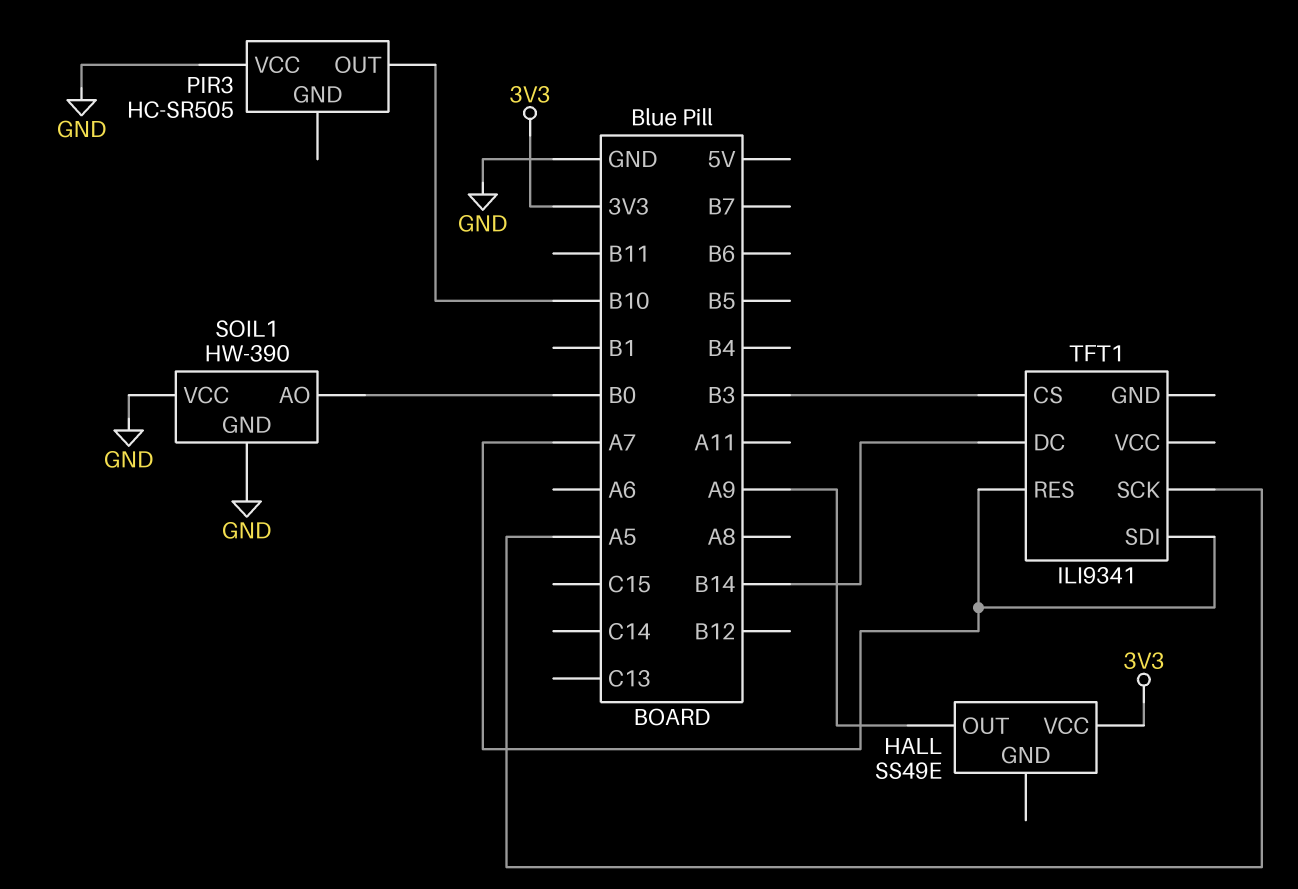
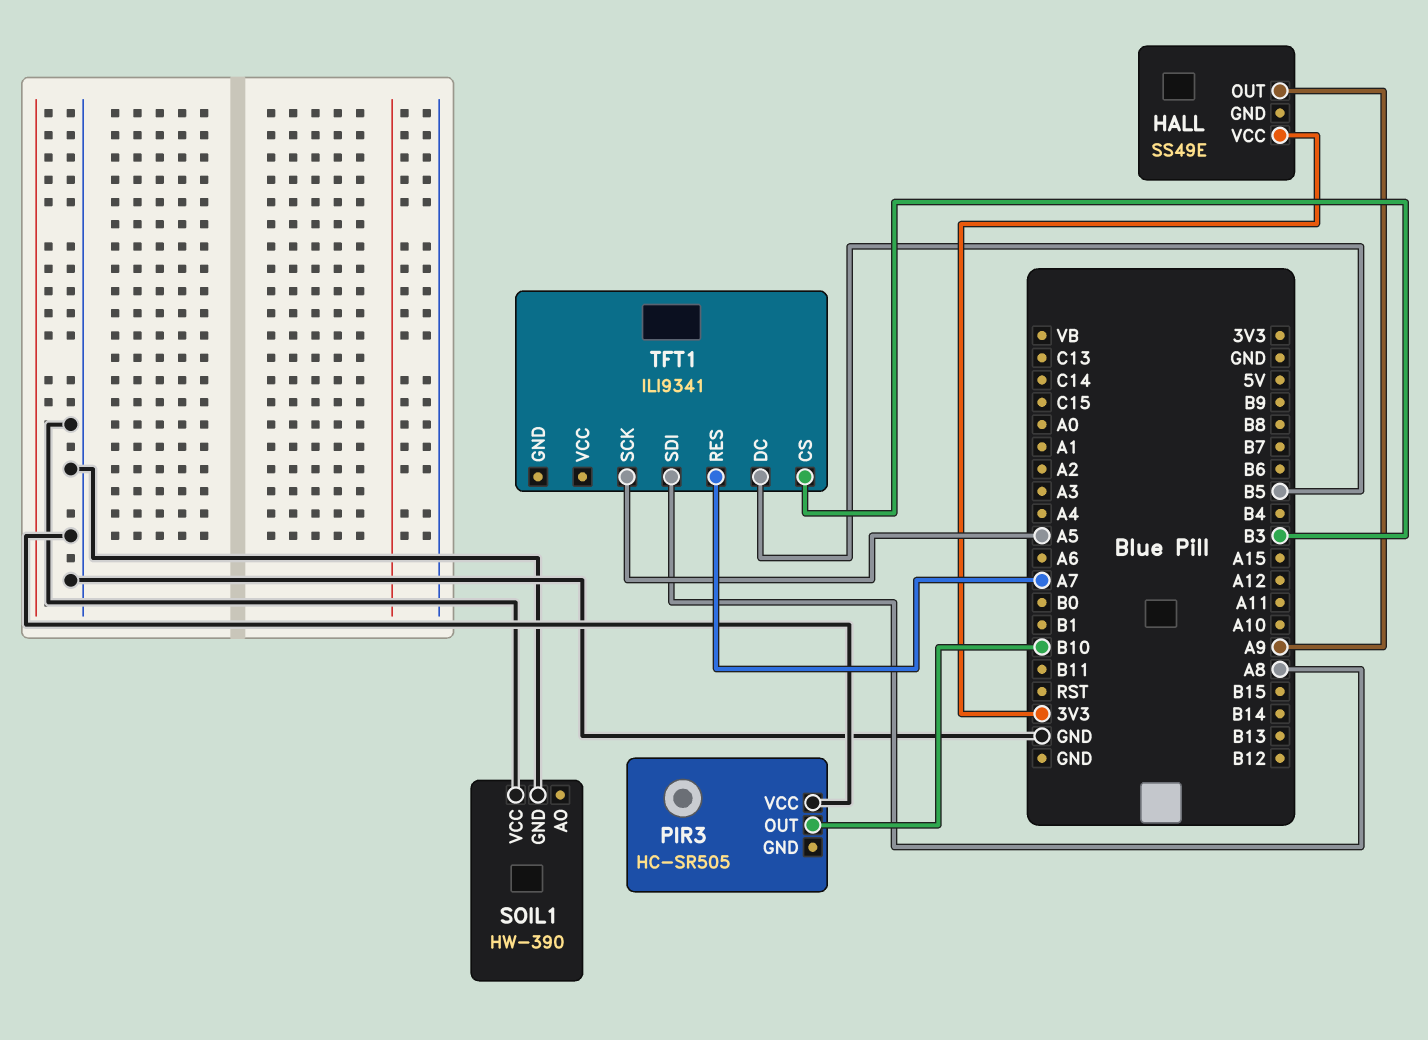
SOIL1 pin AO: B0 -> none
TFT1 pin DC: B14 -> B5
TFT1 pin SDI: A7 -> A8

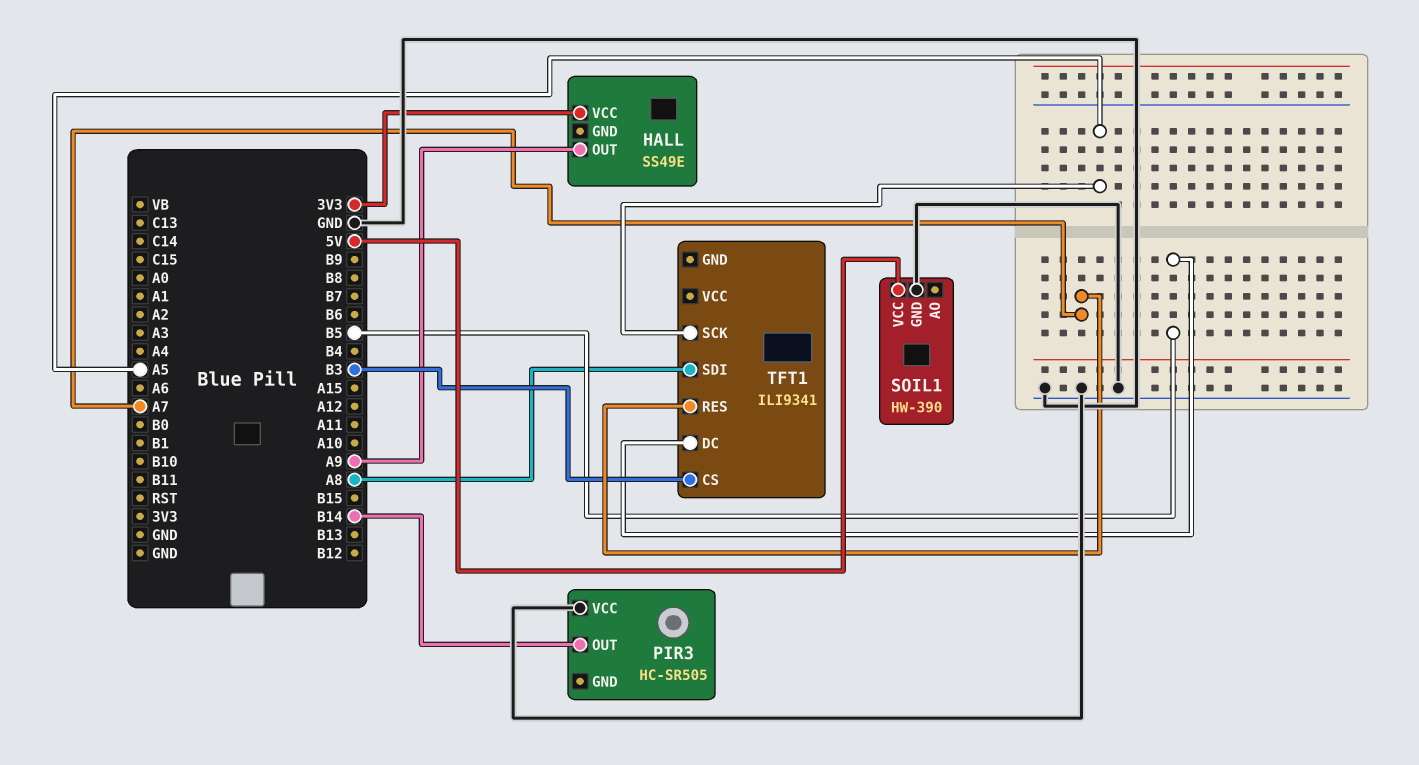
PIR3 pin OUT: B10 -> B14
SOIL1 pin VCC: GND -> 5V

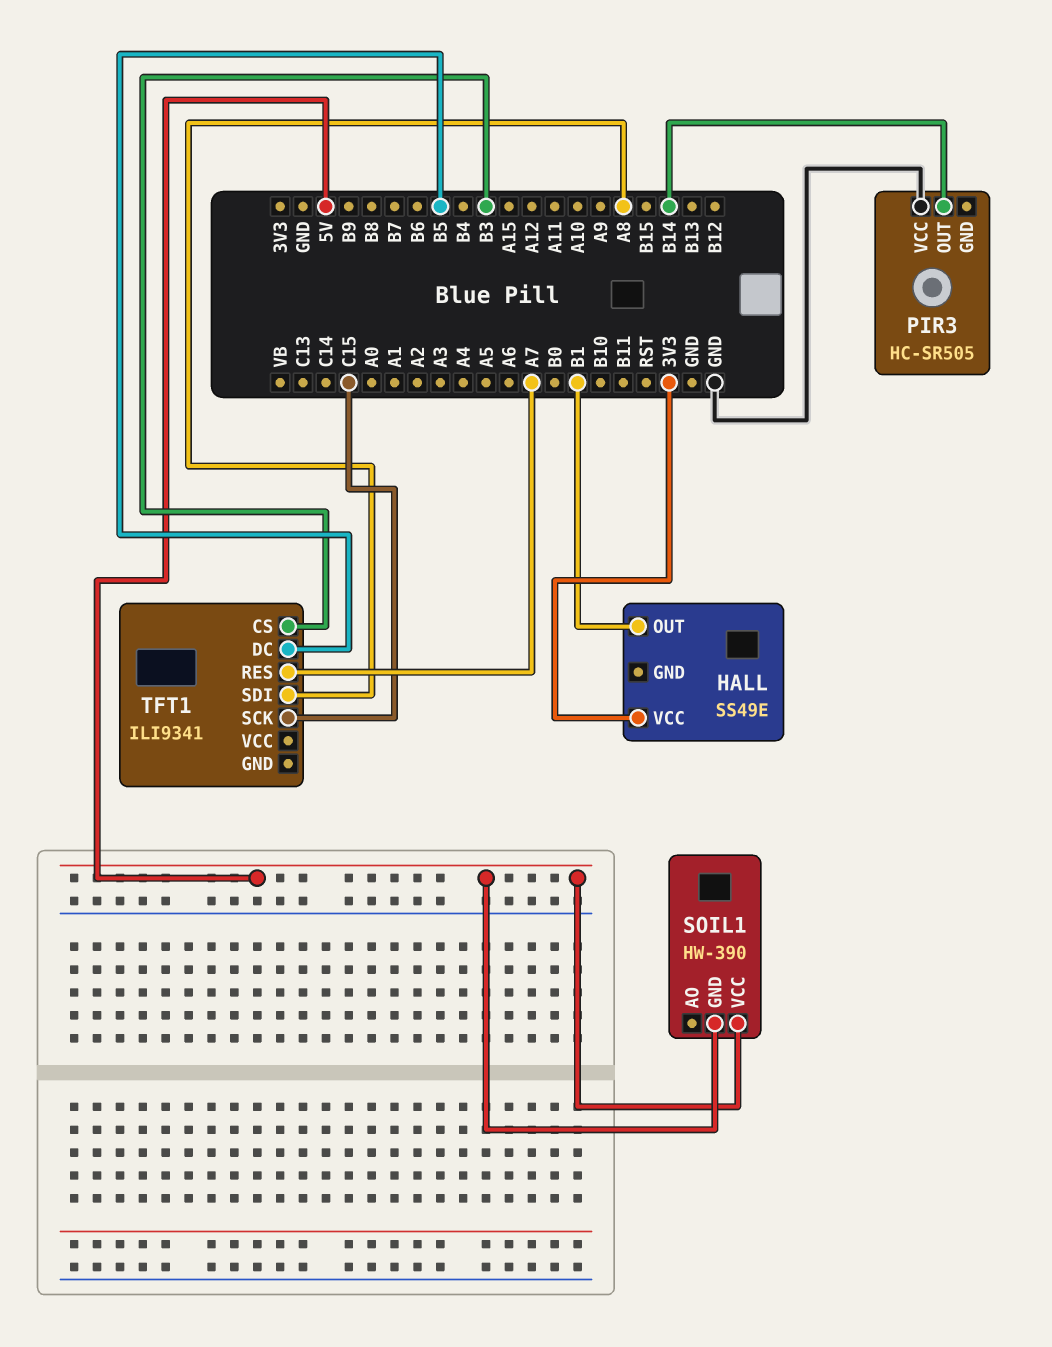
HALL pin OUT: A9 -> B1
SOIL1 pin GND: GND -> 5V
TFT1 pin SCK: A5 -> C15

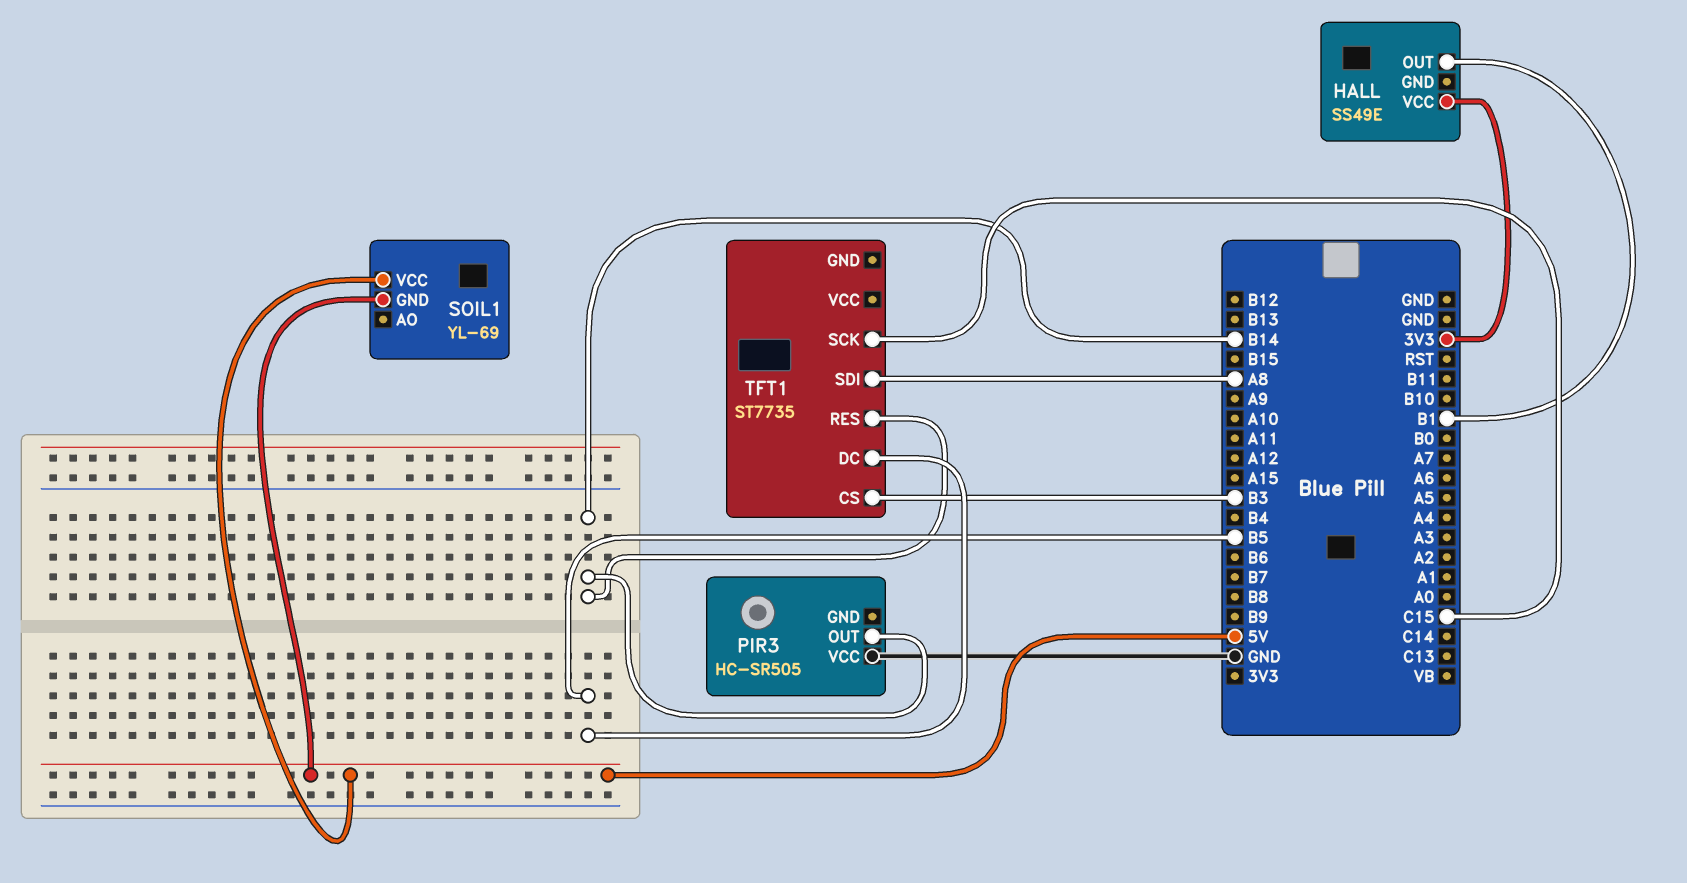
SOIL1: HW-390 -> YL-69
TFT1: ILI9341 -> ST7735
TFT1 pin RES: A7 -> B14

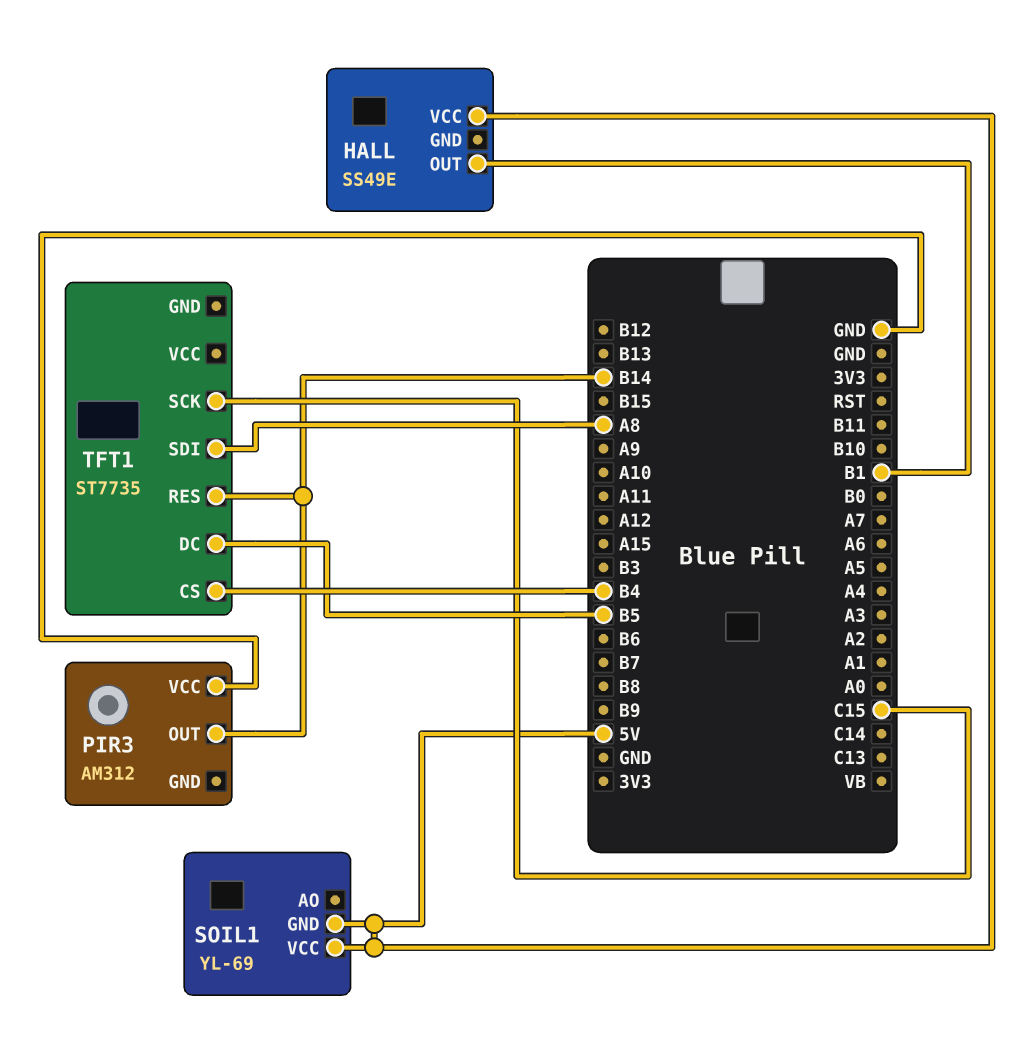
HALL pin VCC: 3V3 -> 5V
PIR3: HC-SR505 -> AM312
TFT1 pin CS: B3 -> B4

